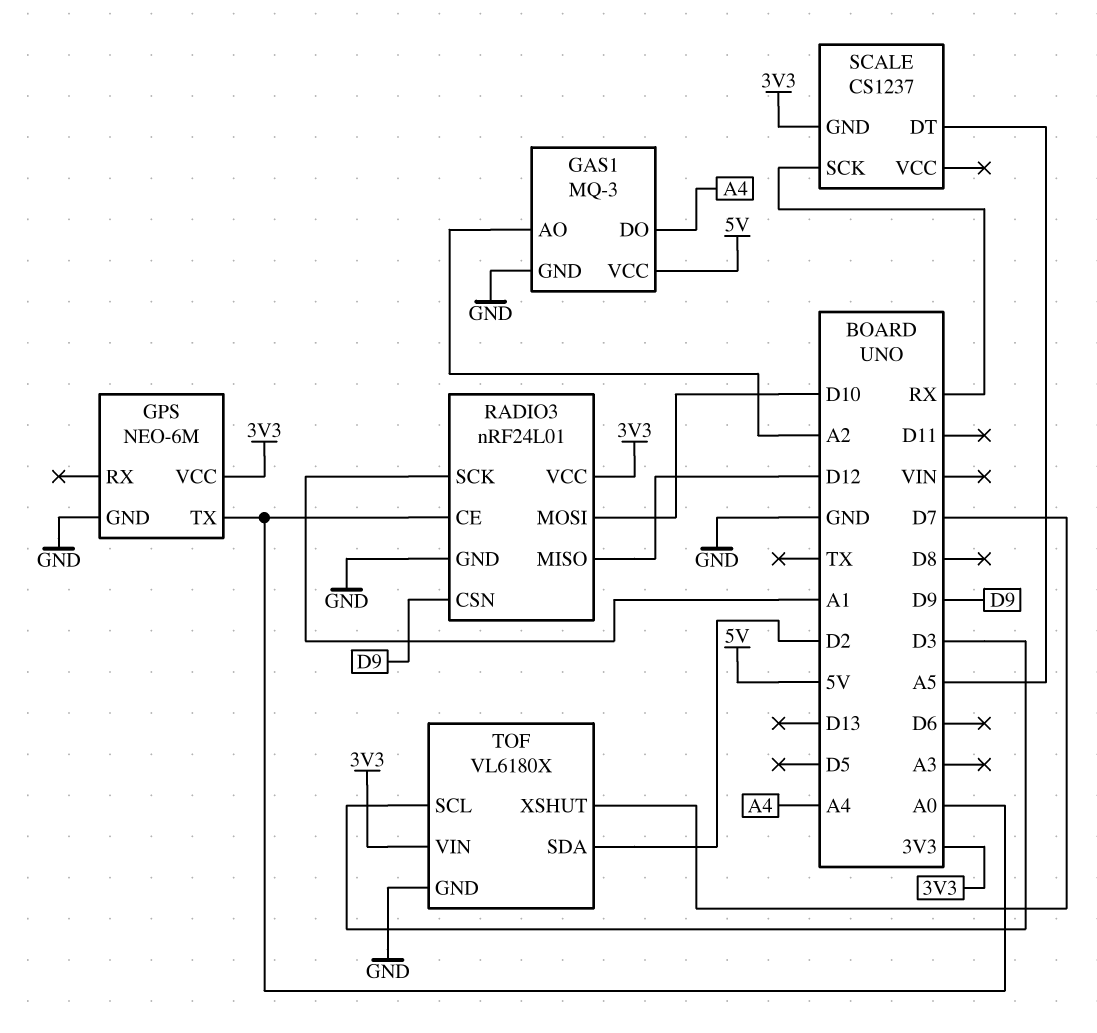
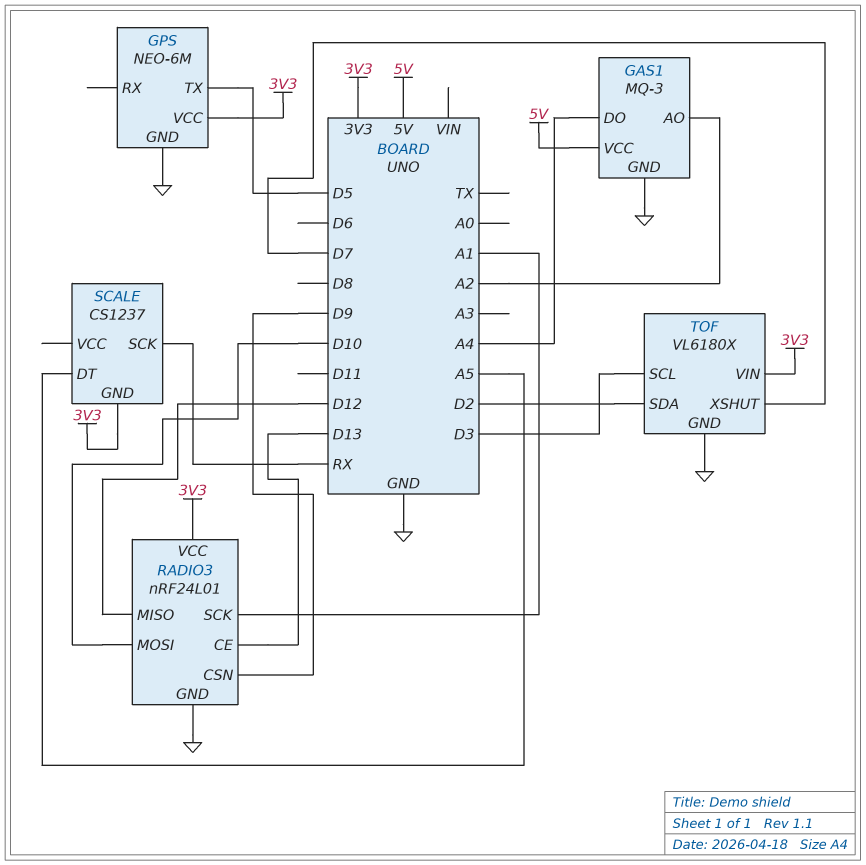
GPS pin TX: A0 -> D5
RADIO3 pin CE: A0 -> D13

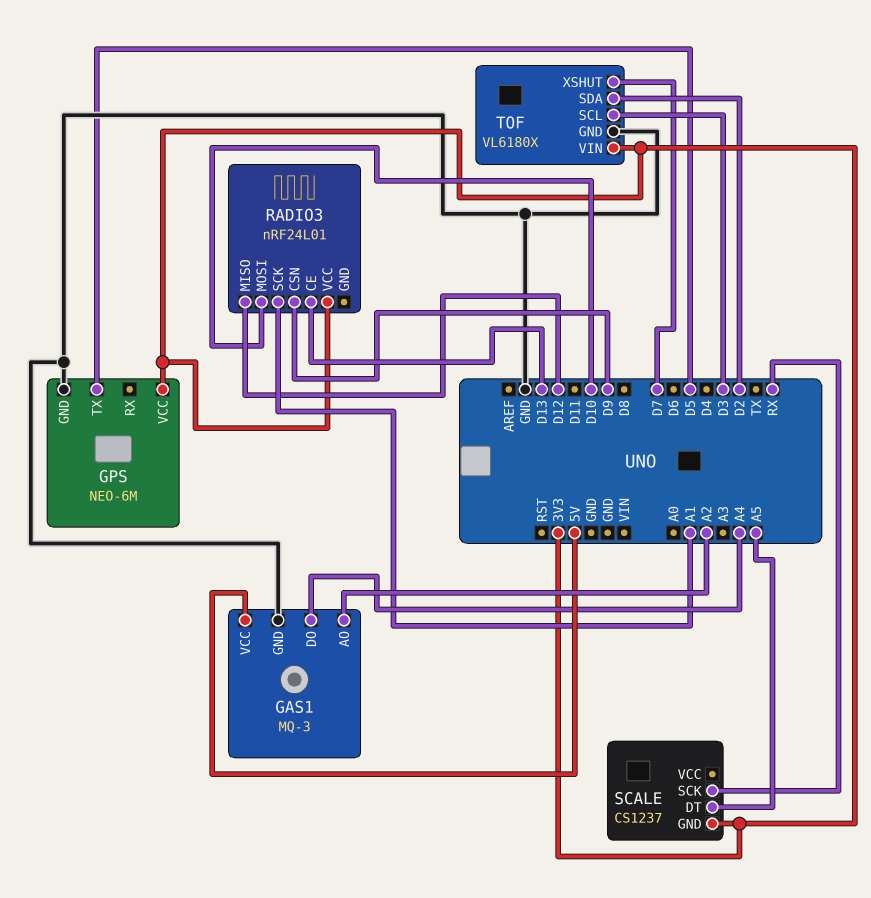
RADIO3 pin GND: GND -> none

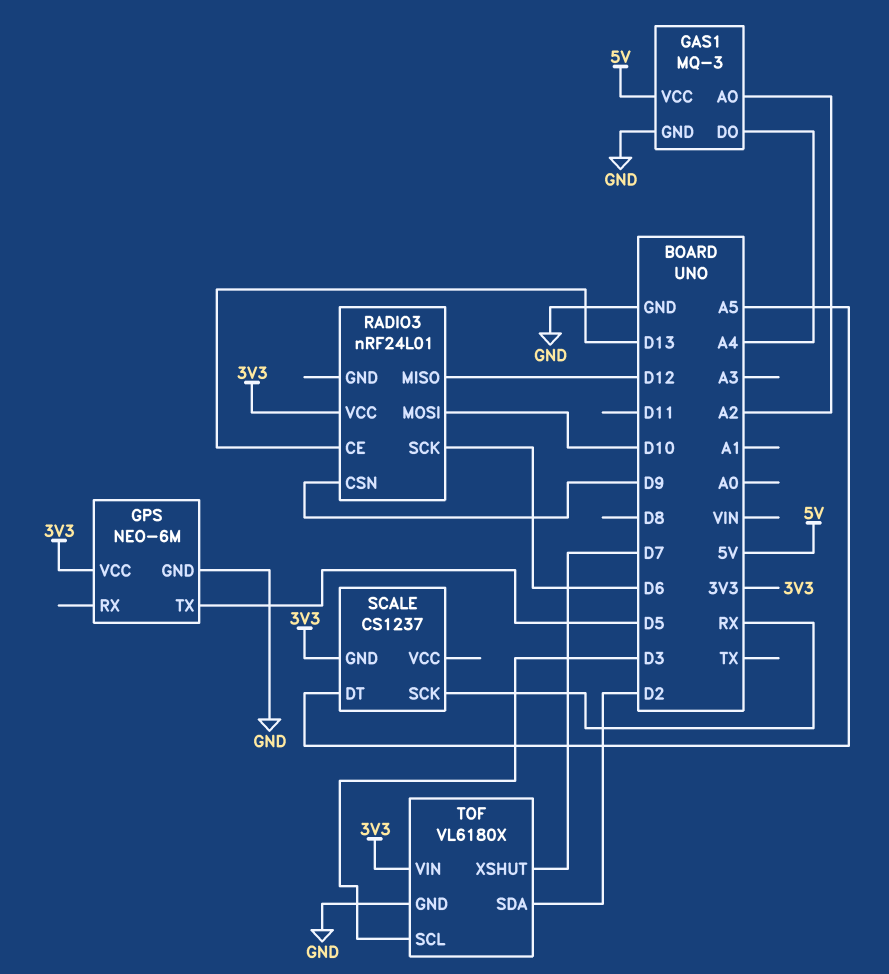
RADIO3 pin SCK: A1 -> D6

